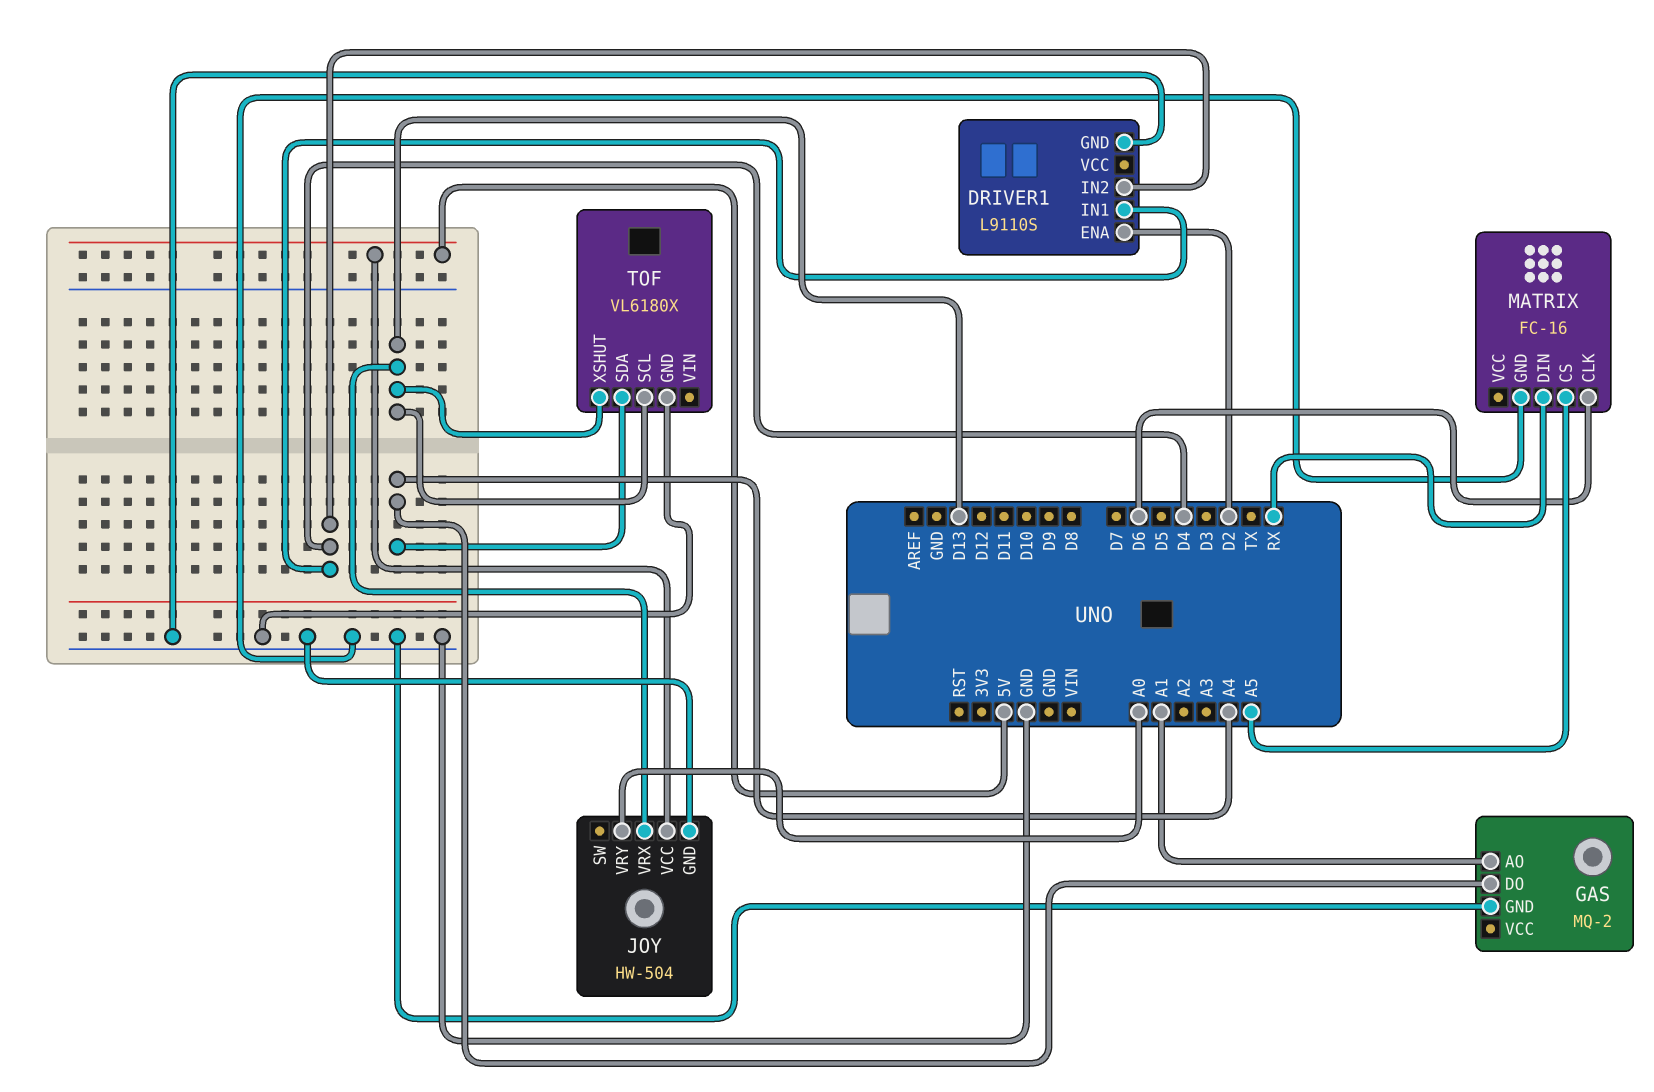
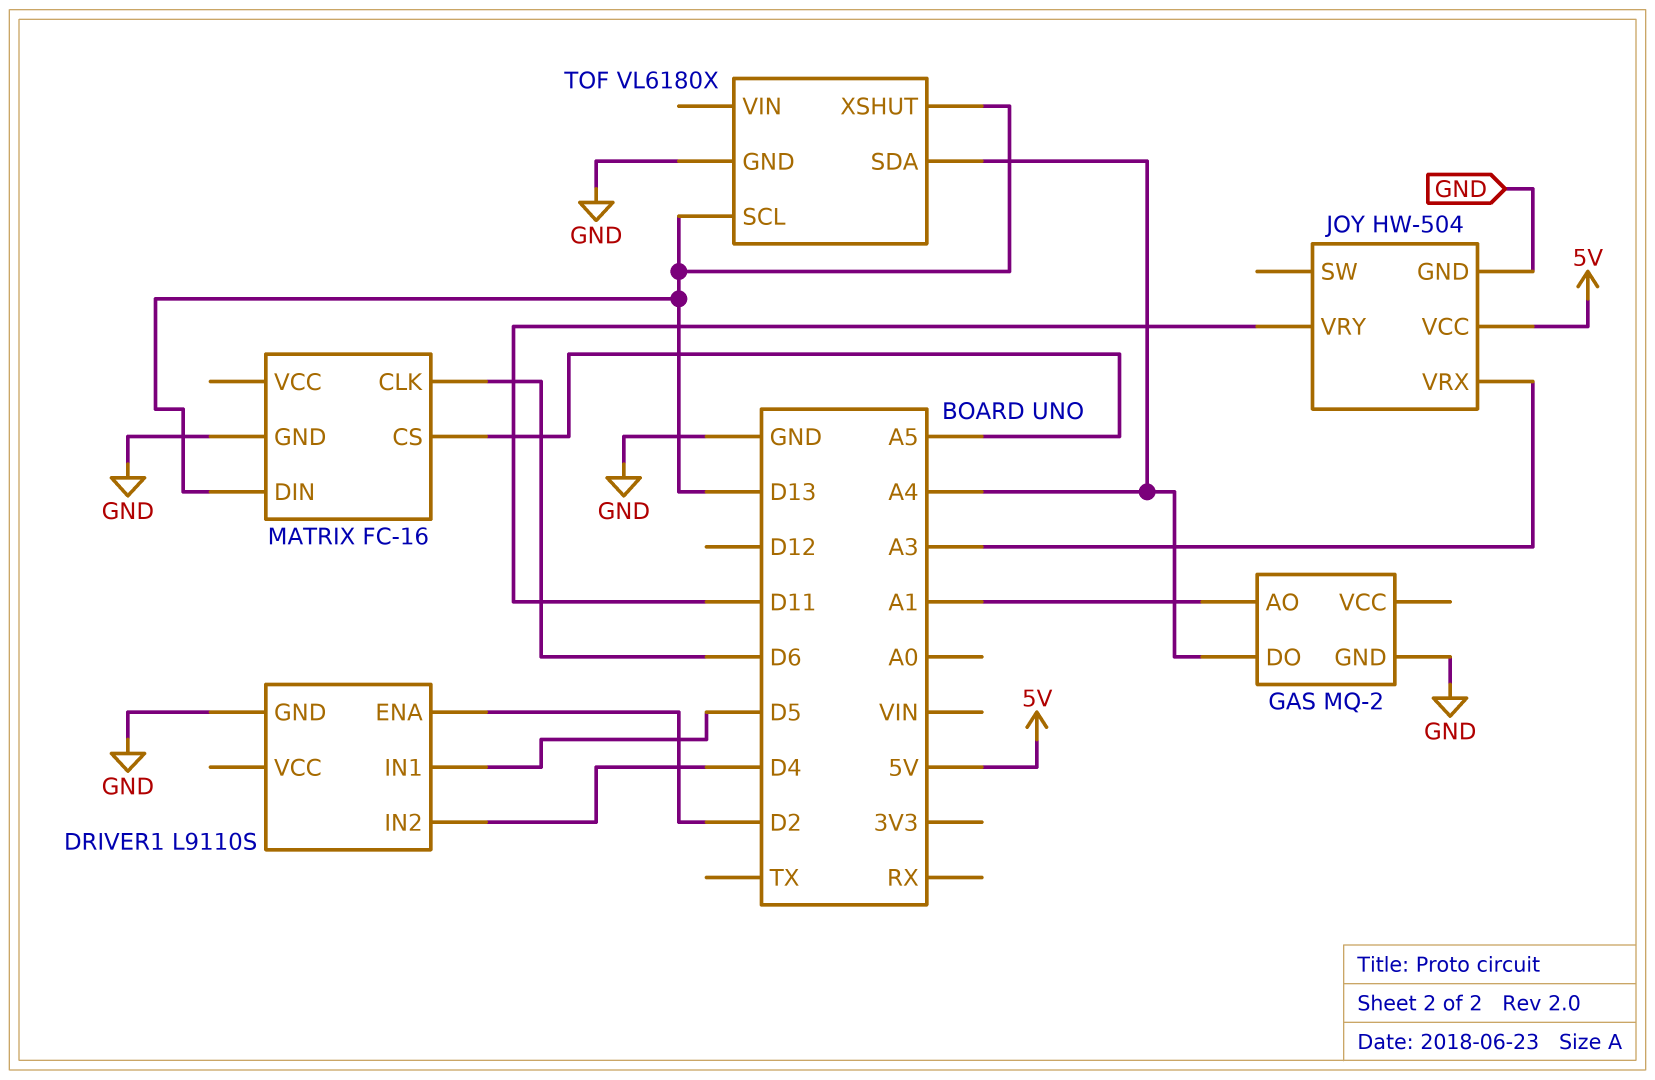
DRIVER1 pin IN1: D4 -> D5
JOY pin VRX: D13 -> A3
JOY pin VRY: A0 -> D11
MATRIX pin DIN: RX -> D13

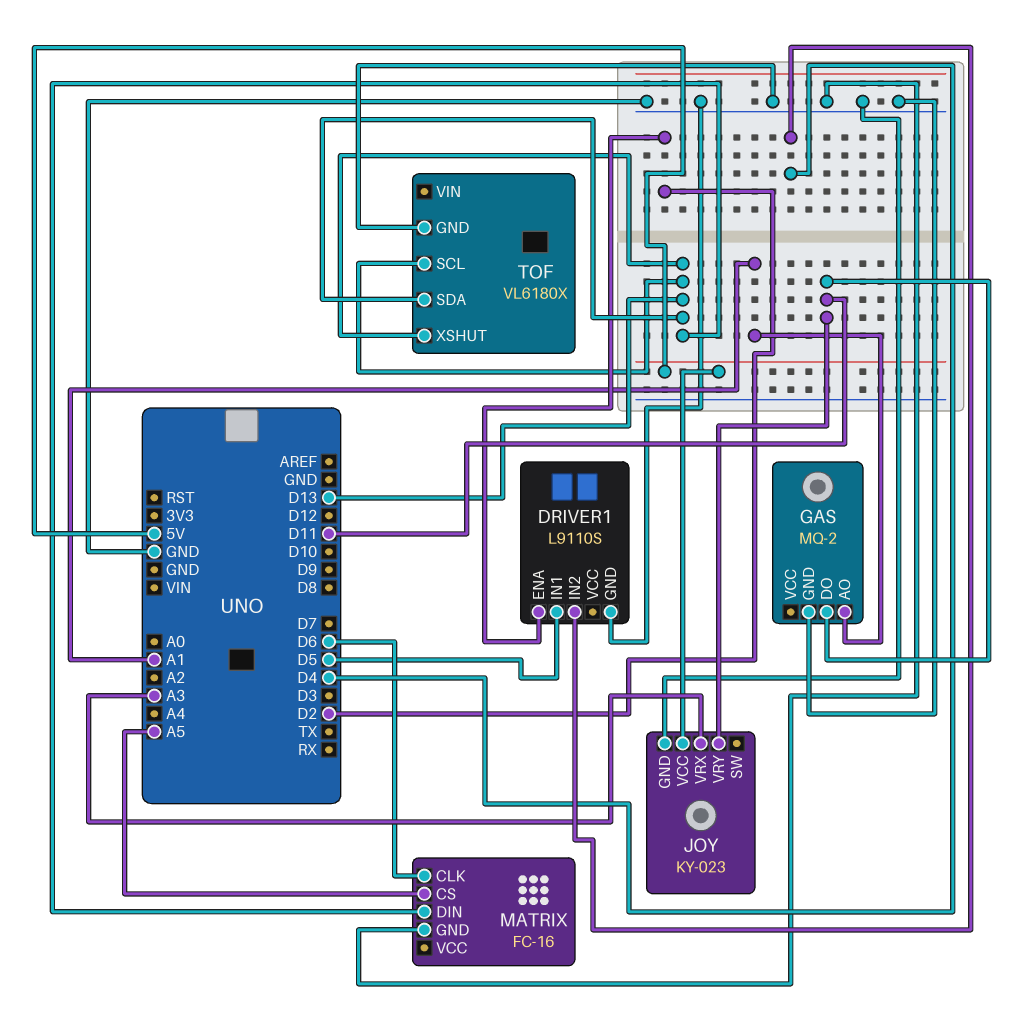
GAS pin DO: A4 -> D11
JOY: HW-504 -> KY-023
TOF pin SDA: A4 -> D13

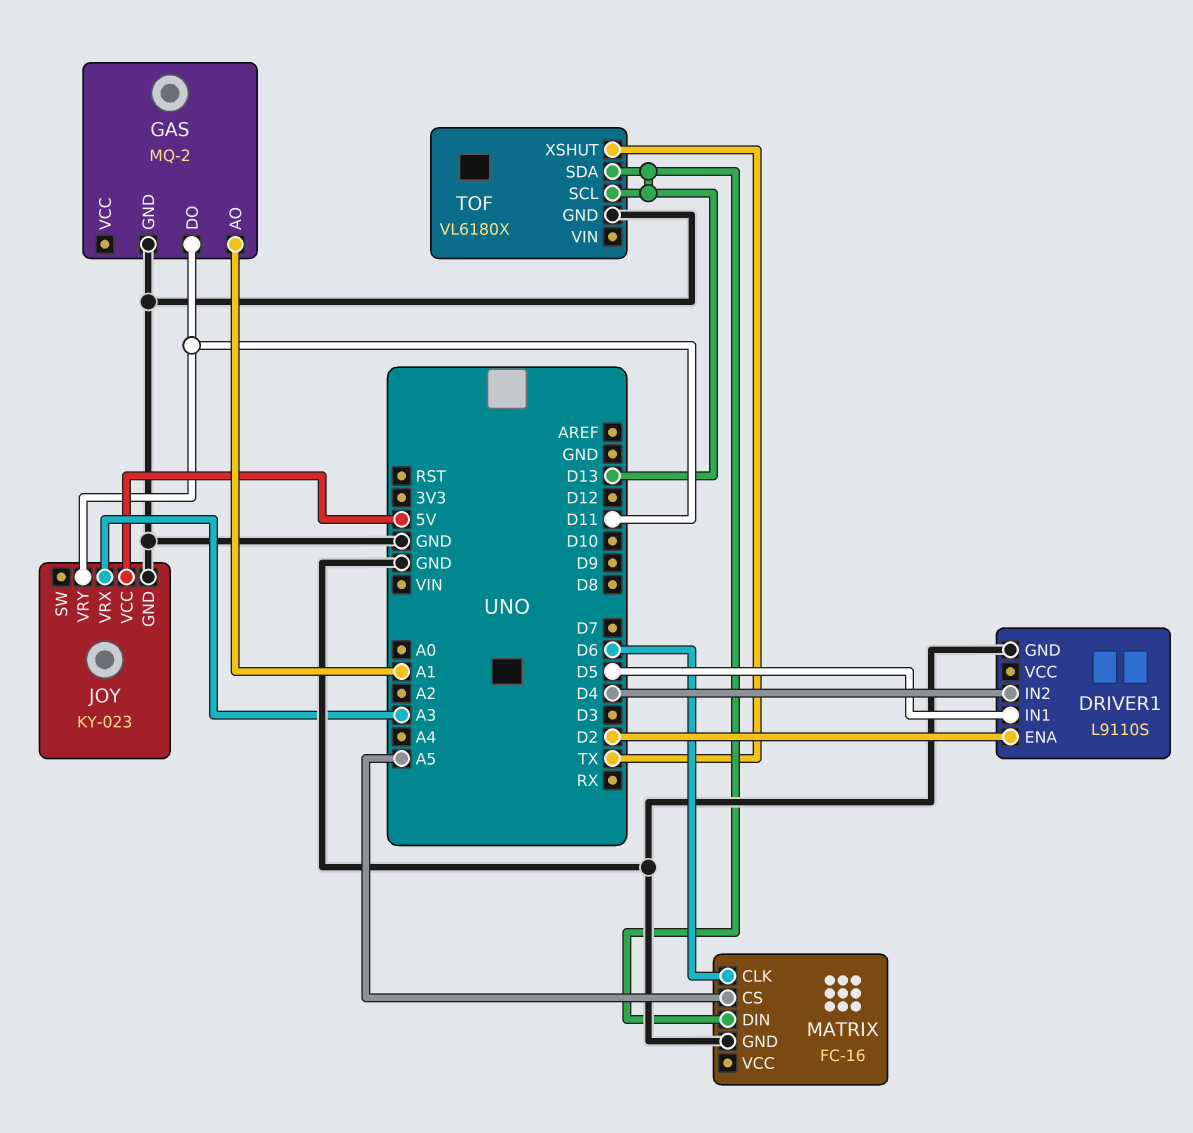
TOF pin XSHUT: D13 -> TX

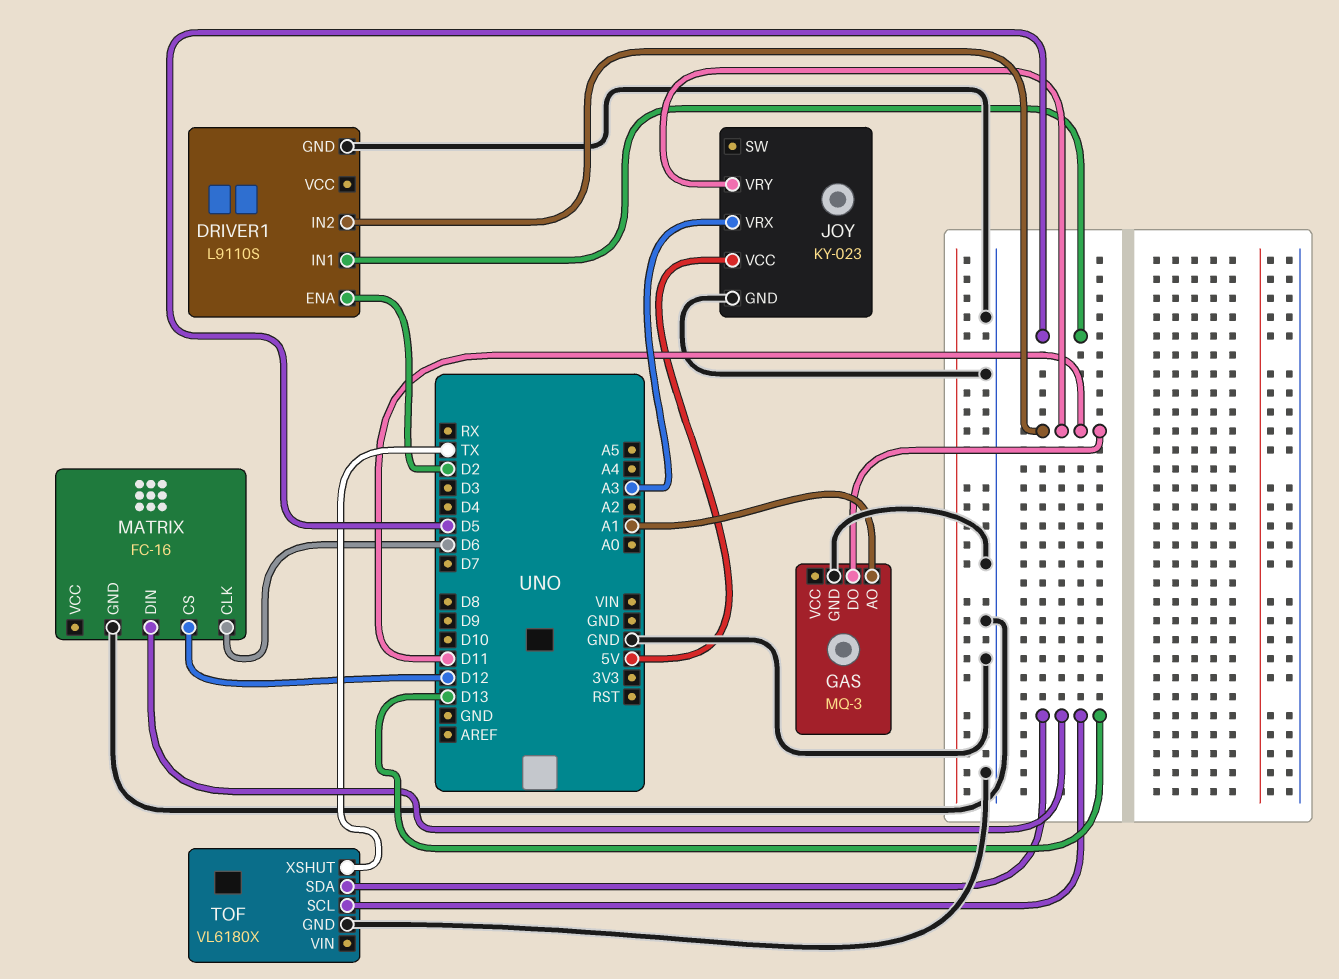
DRIVER1 pin IN2: D4 -> D11
GAS: MQ-2 -> MQ-3
MATRIX pin CS: A5 -> D12

